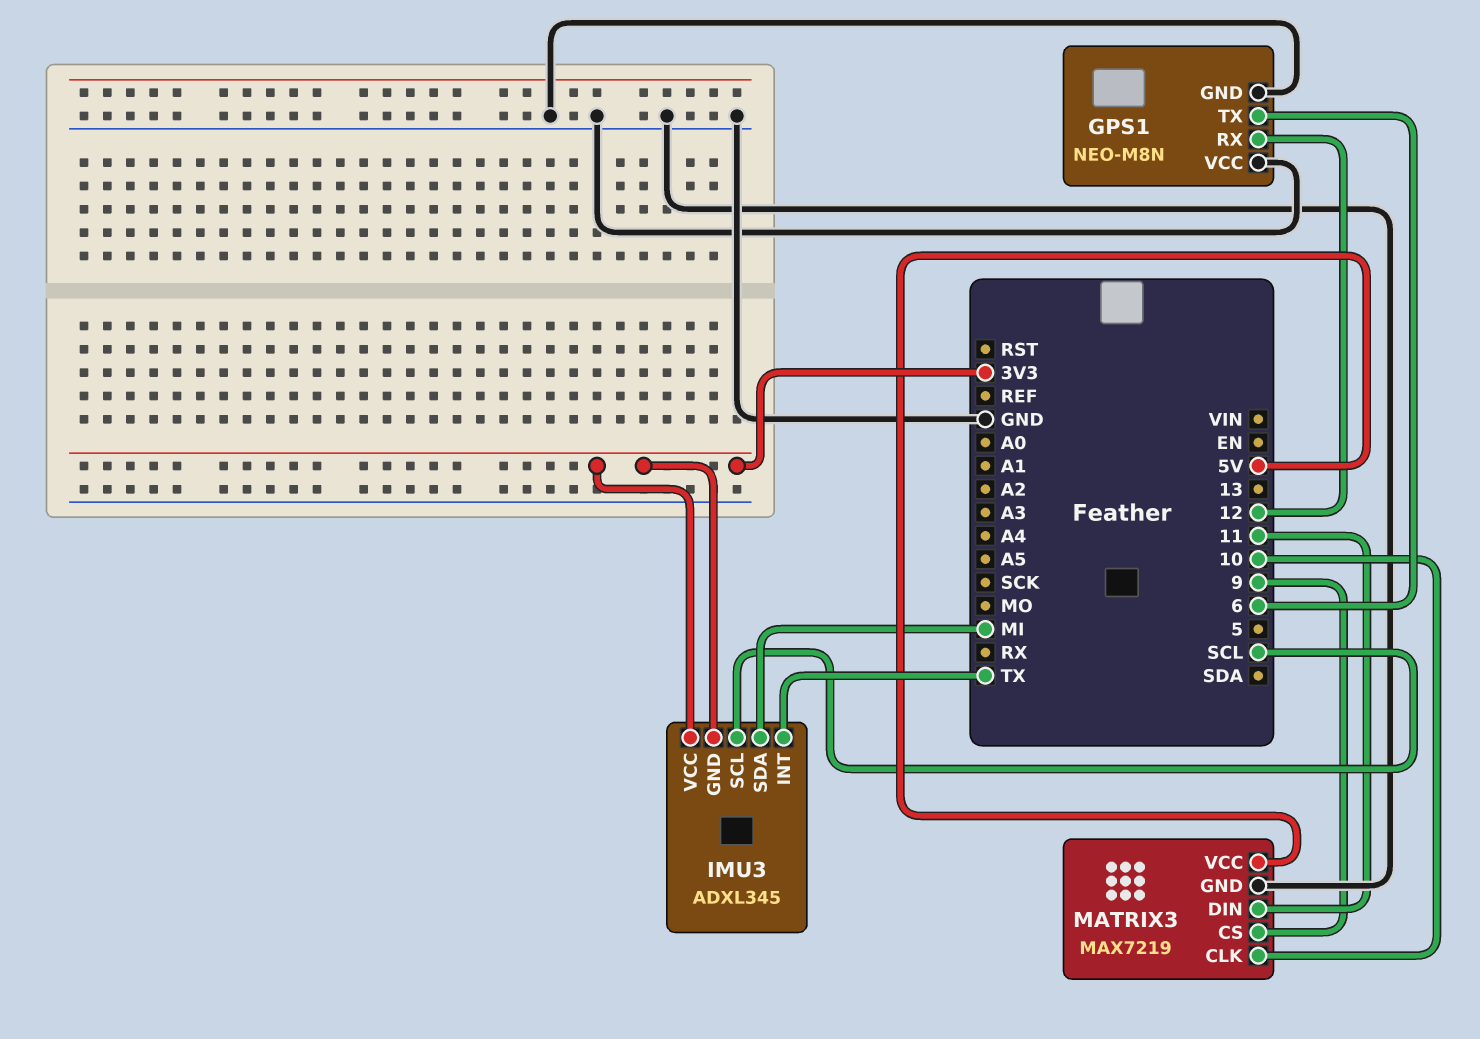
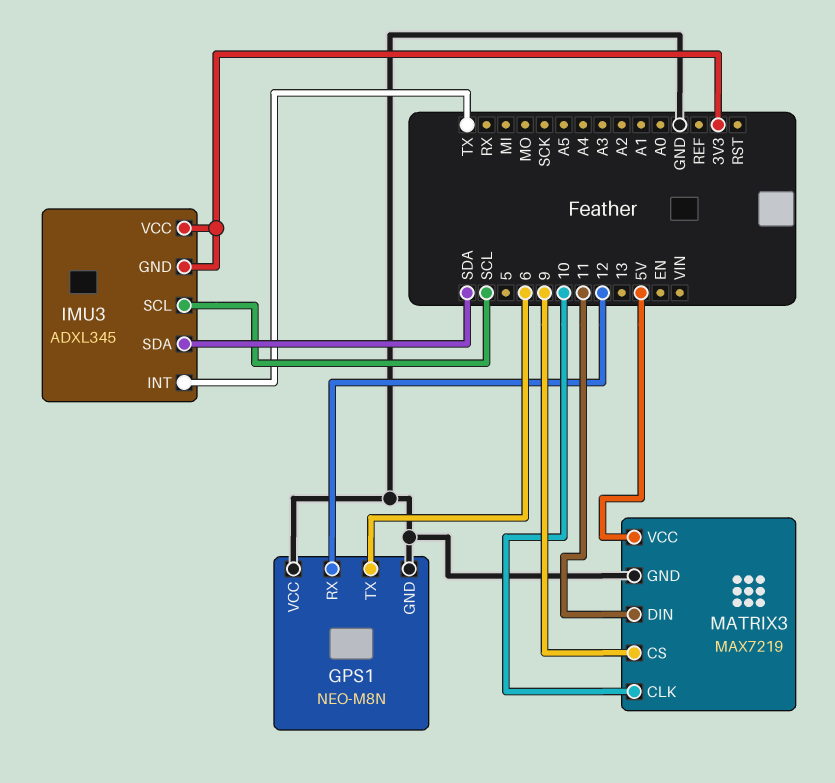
IMU3 pin SDA: MI -> SDA

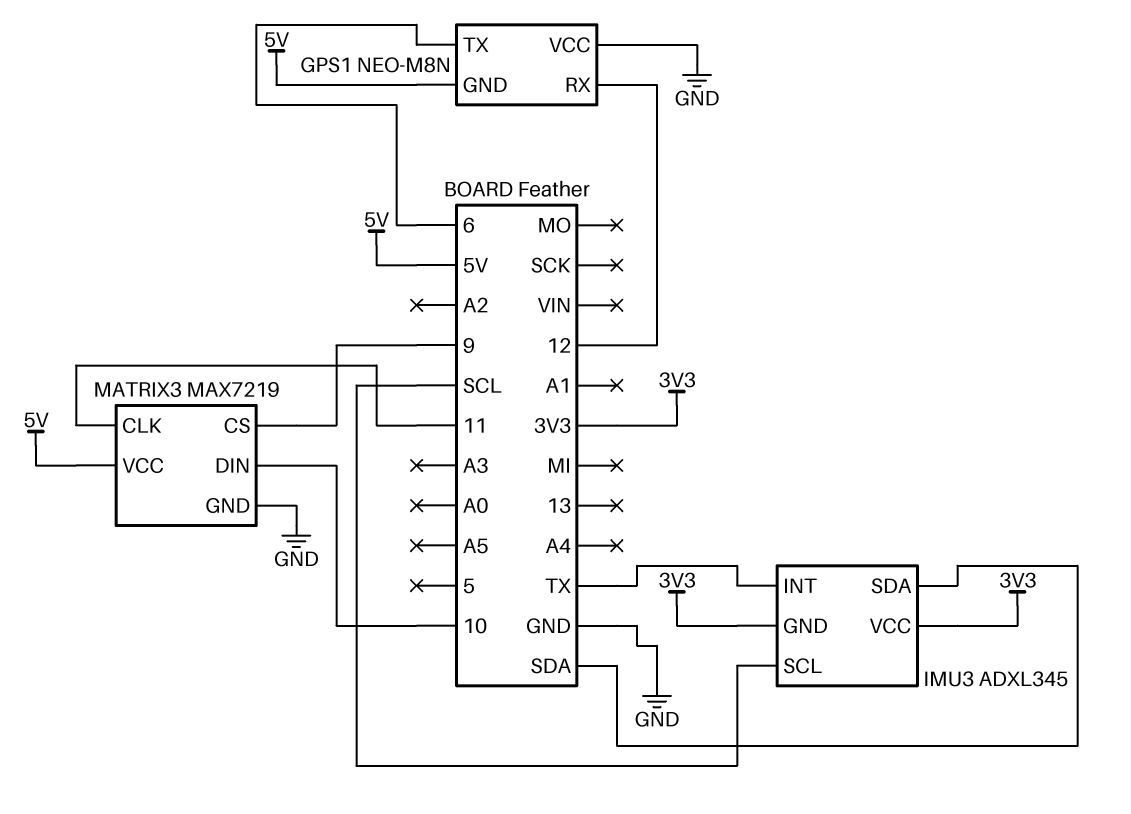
GPS1 pin GND: GND -> 5V
MATRIX3 pin CLK: 10 -> 11
MATRIX3 pin DIN: 11 -> 10

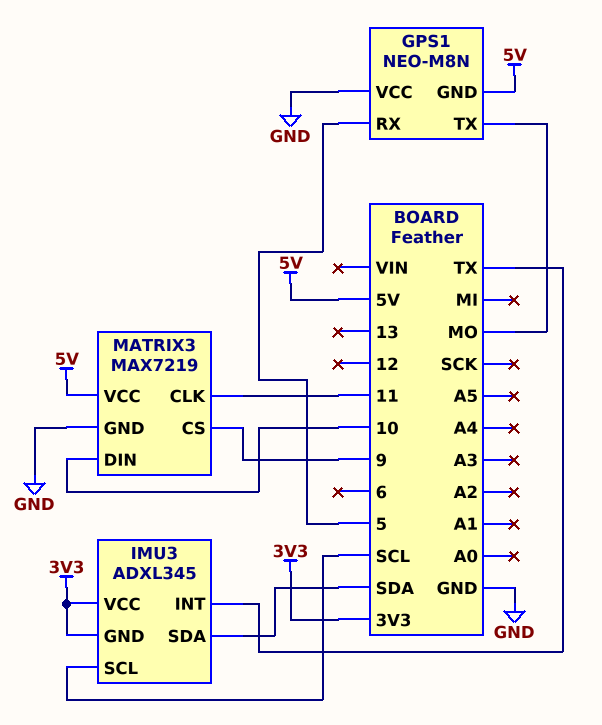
GPS1 pin RX: 12 -> 5
GPS1 pin TX: 6 -> MO

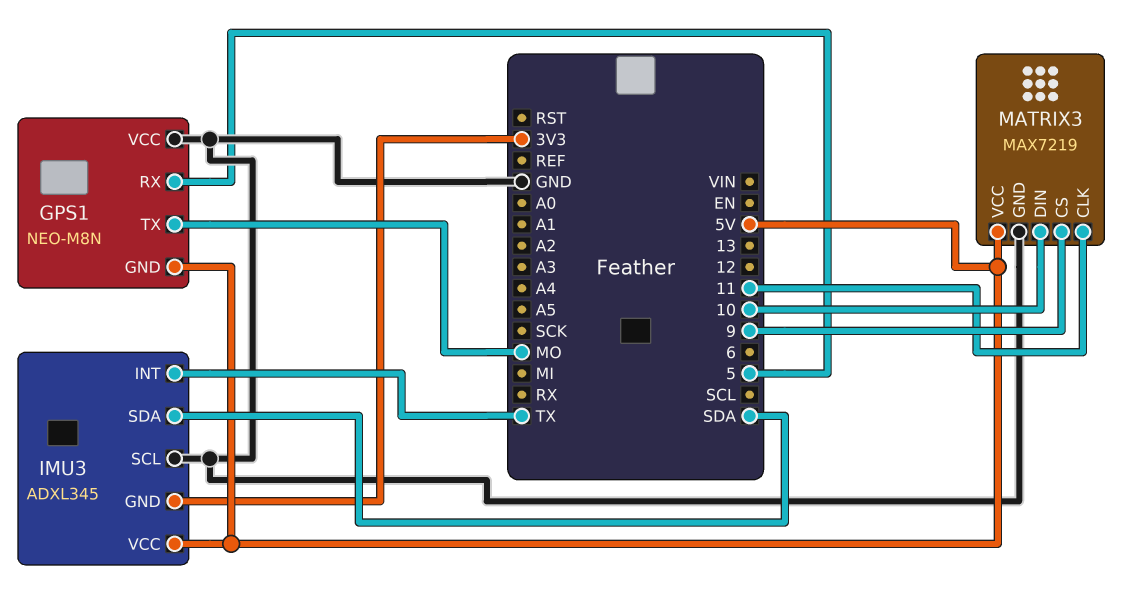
IMU3 pin SCL: SCL -> GND
IMU3 pin VCC: 3V3 -> 5V

